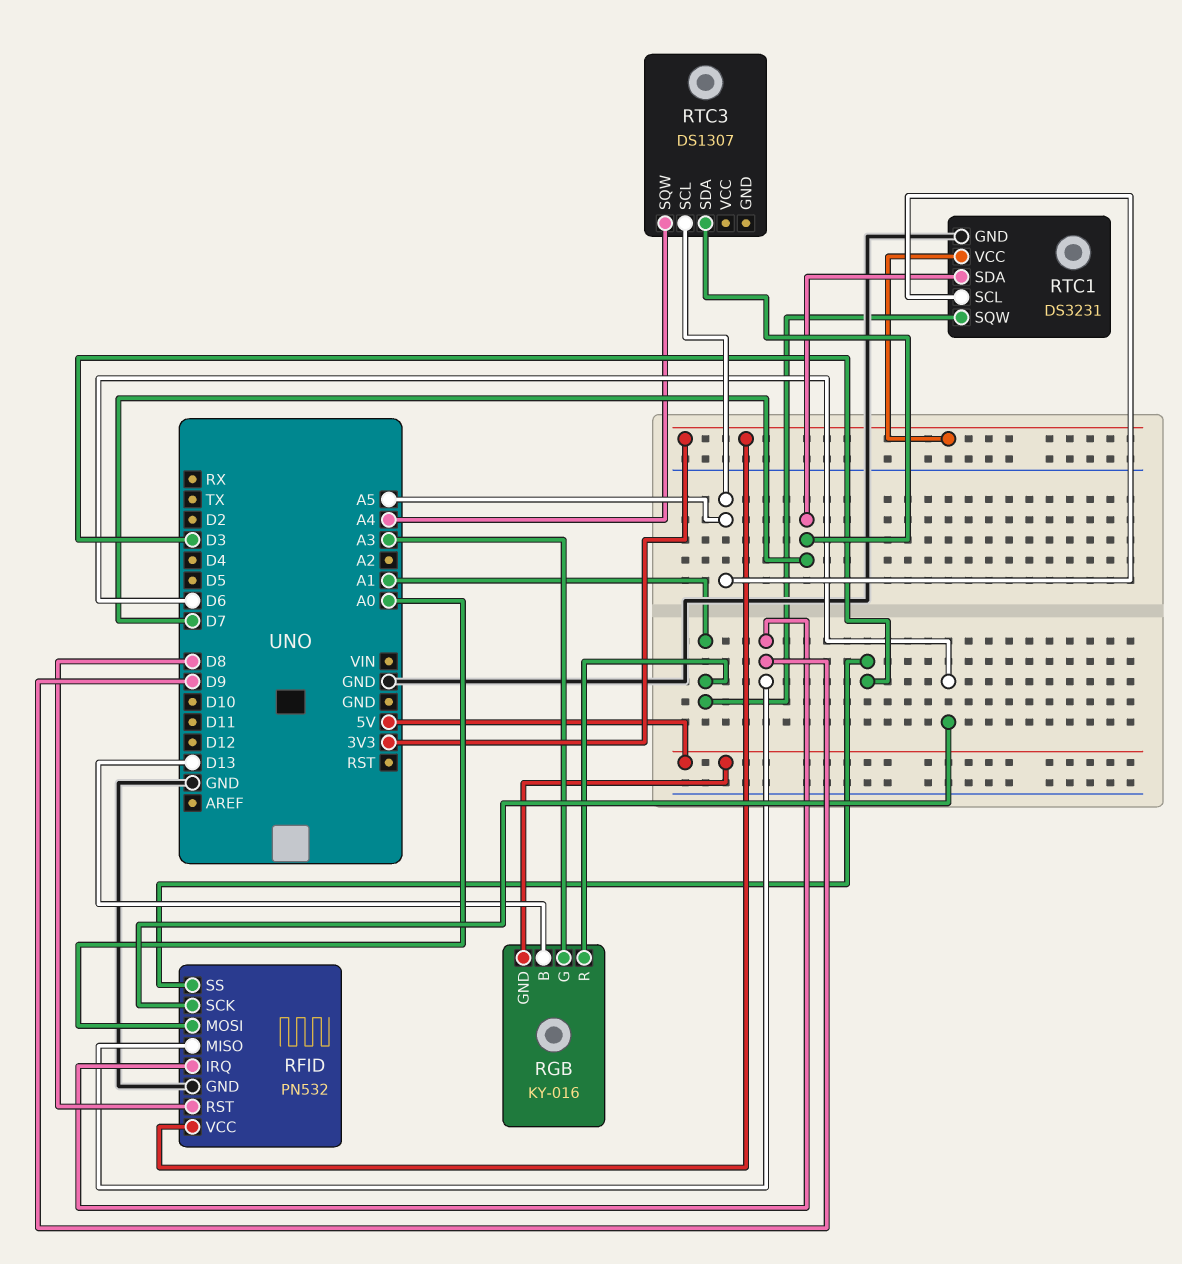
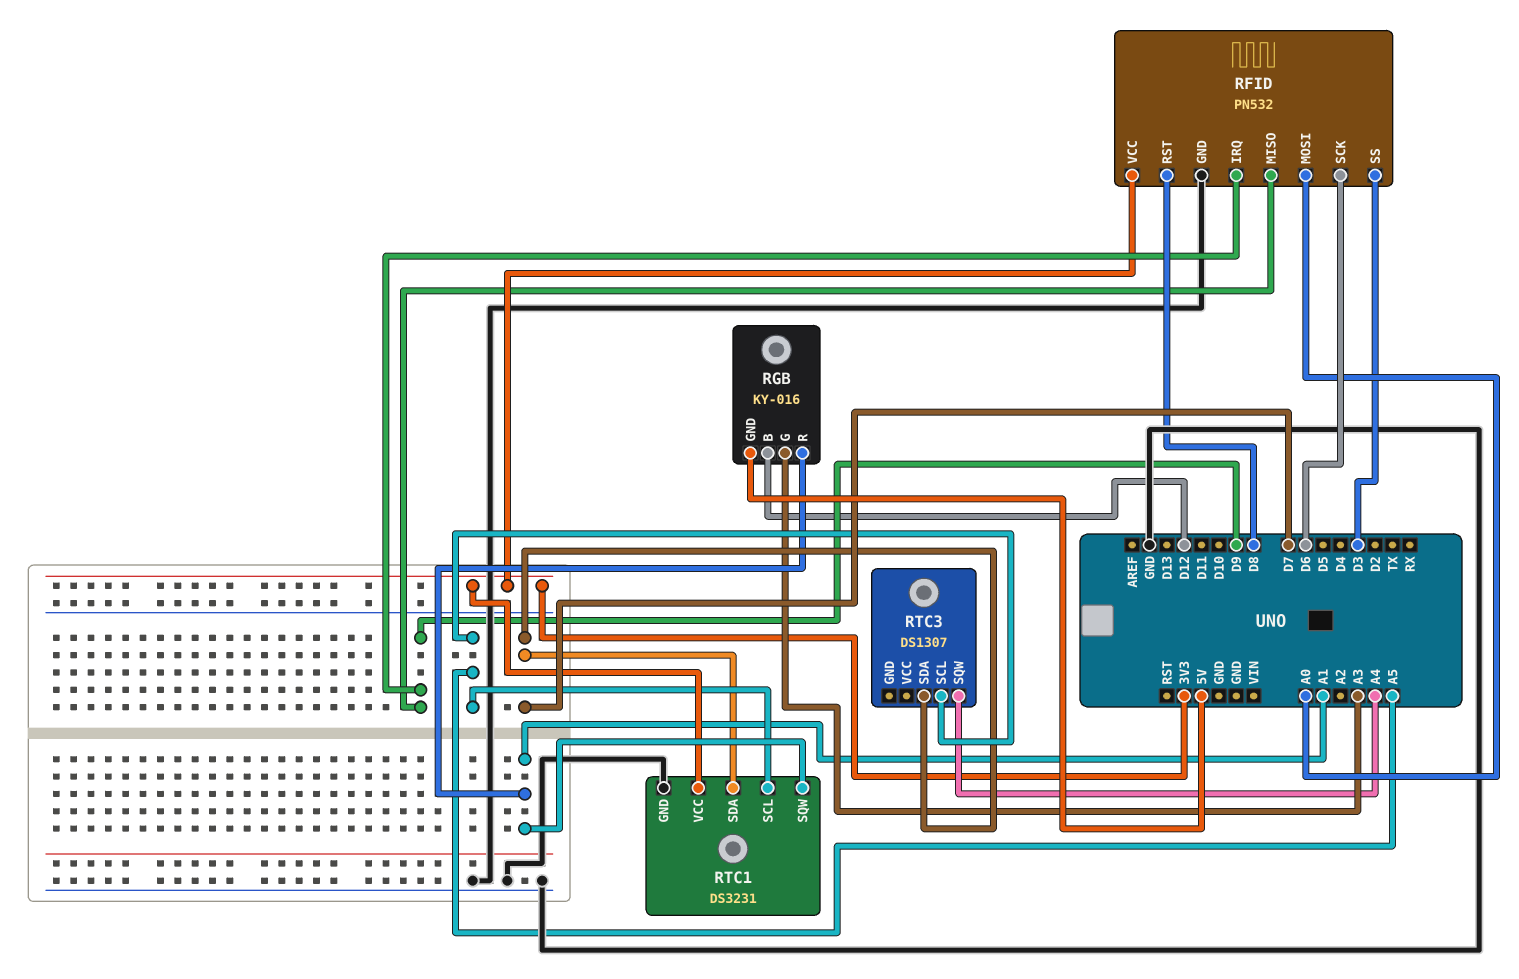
RGB pin B: D13 -> D12

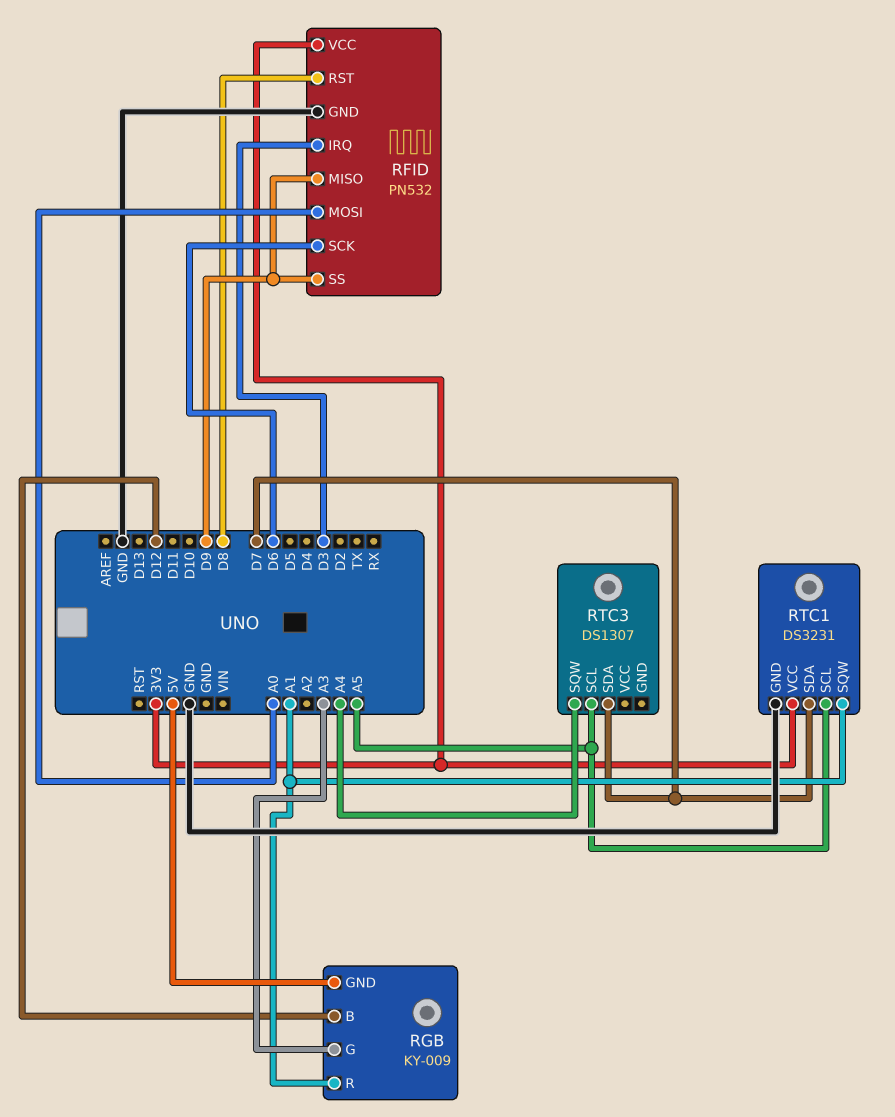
RFID pin IRQ: D9 -> D3
RFID pin SS: D3 -> D9
RGB: KY-016 -> KY-009

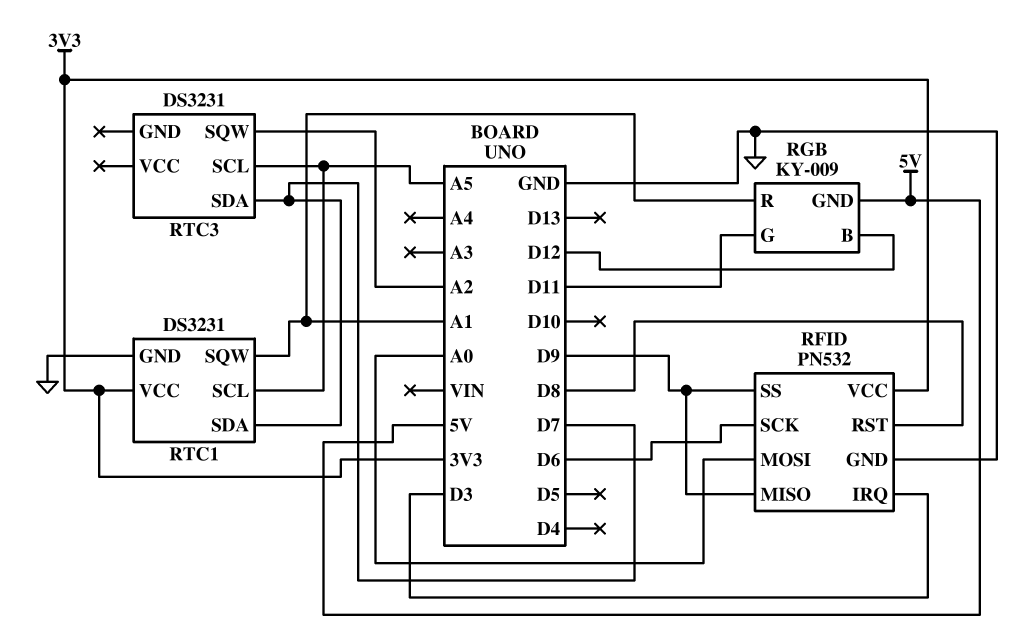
RGB pin G: A3 -> D11
RTC3: DS1307 -> DS3231
RTC3 pin SQW: A4 -> A2

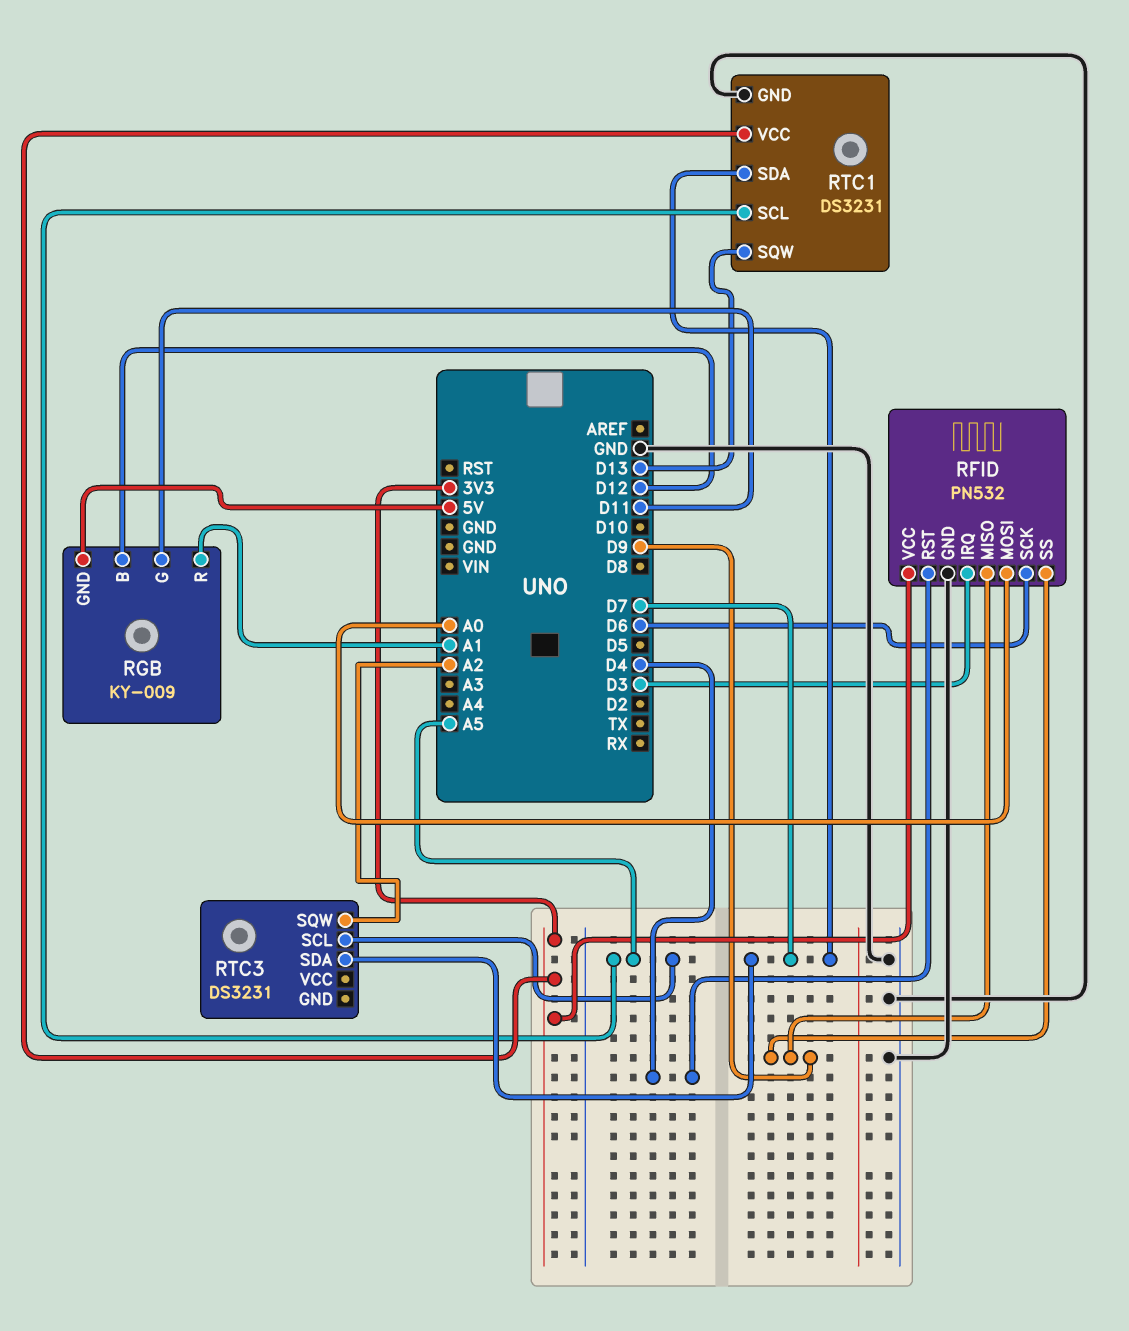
RFID pin RST: D8 -> D4
RTC1 pin SQW: A1 -> D13

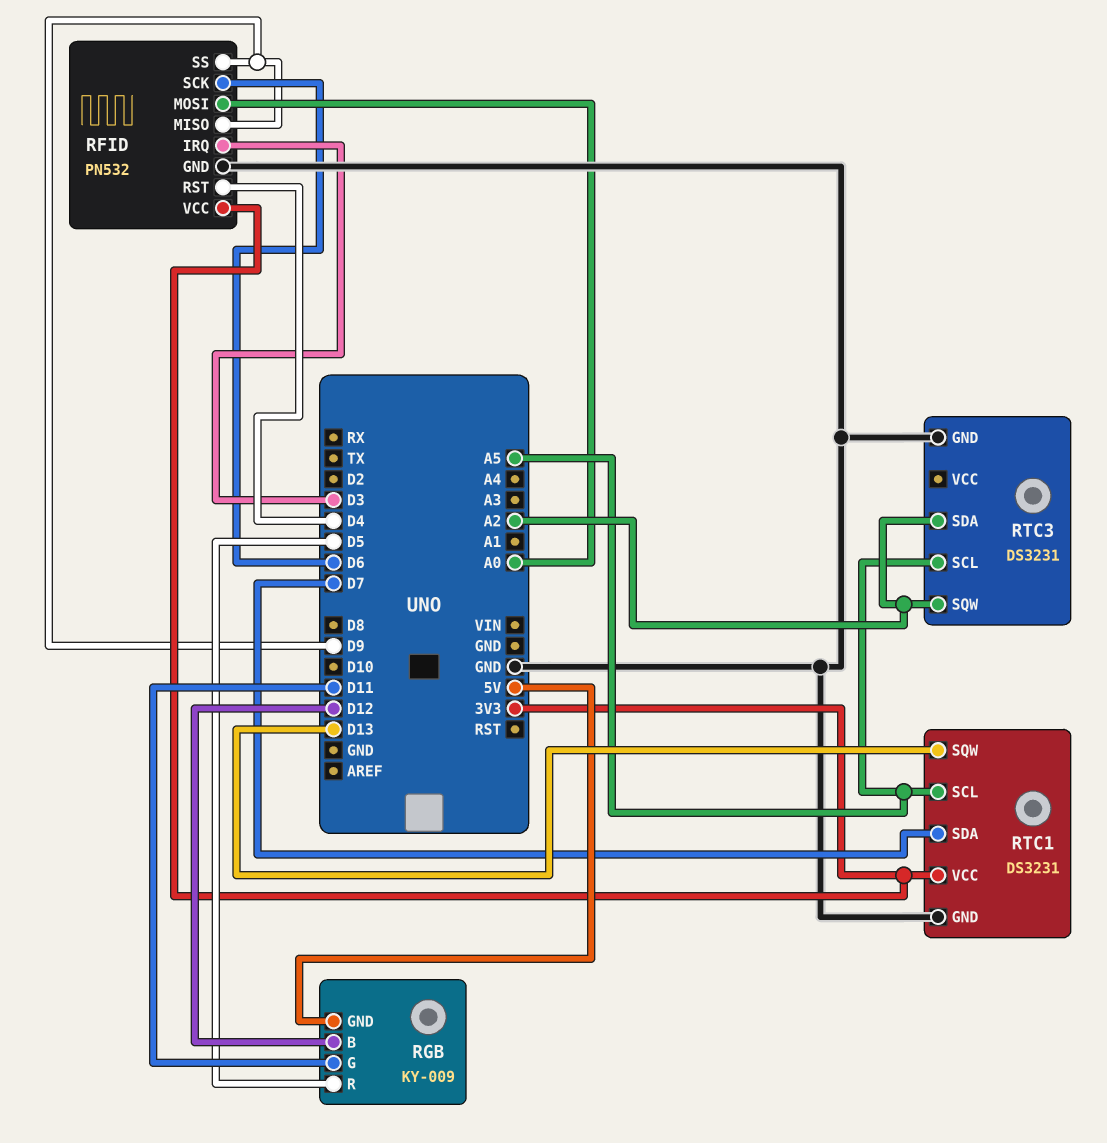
RGB pin R: A1 -> D5
RTC3 pin GND: none -> GND
RTC3 pin SDA: D7 -> A2

